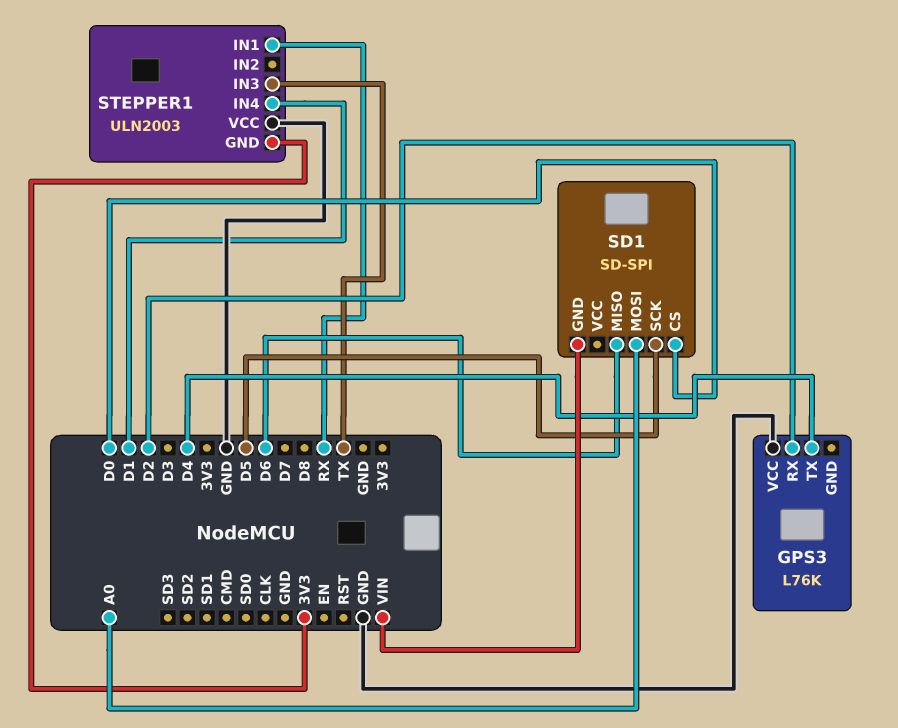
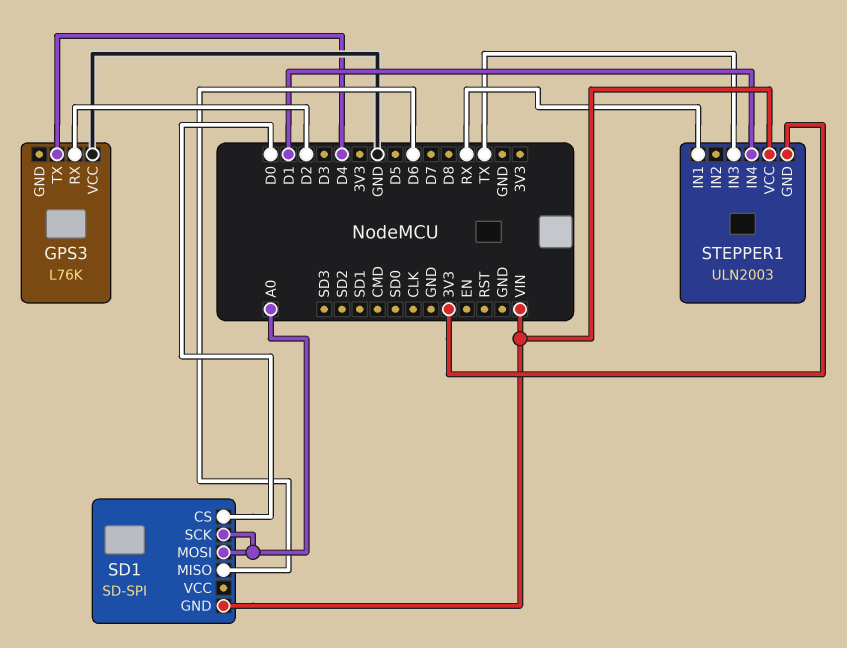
SD1 pin SCK: D5 -> A0
STEPPER1 pin VCC: GND -> VIN

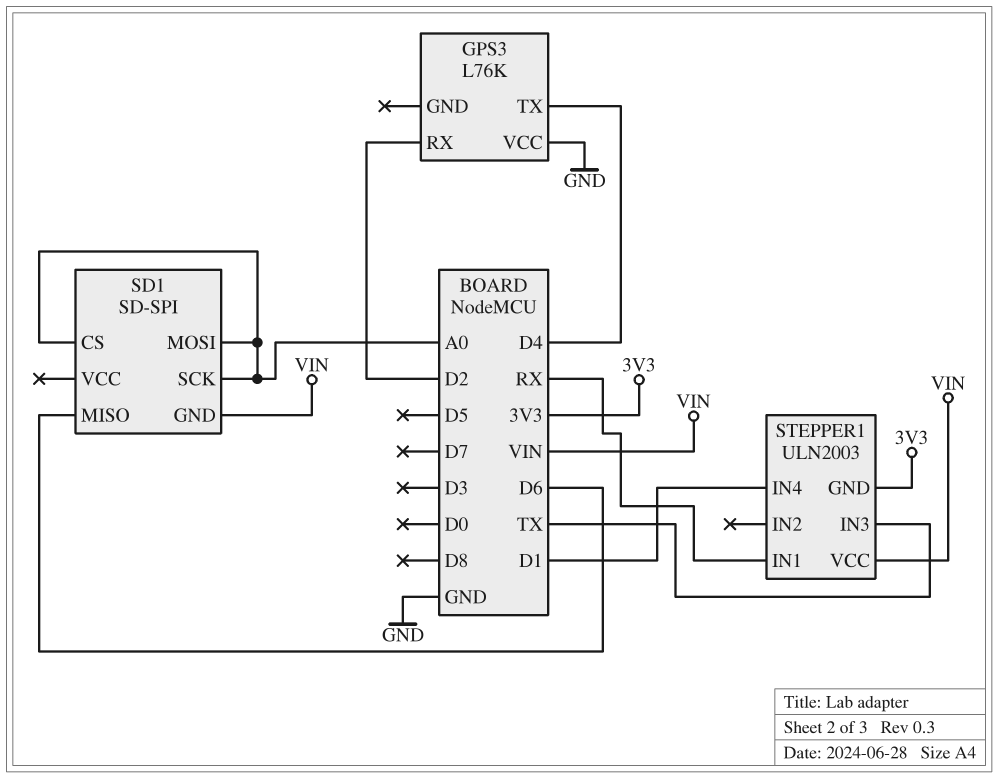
SD1 pin CS: D0 -> A0

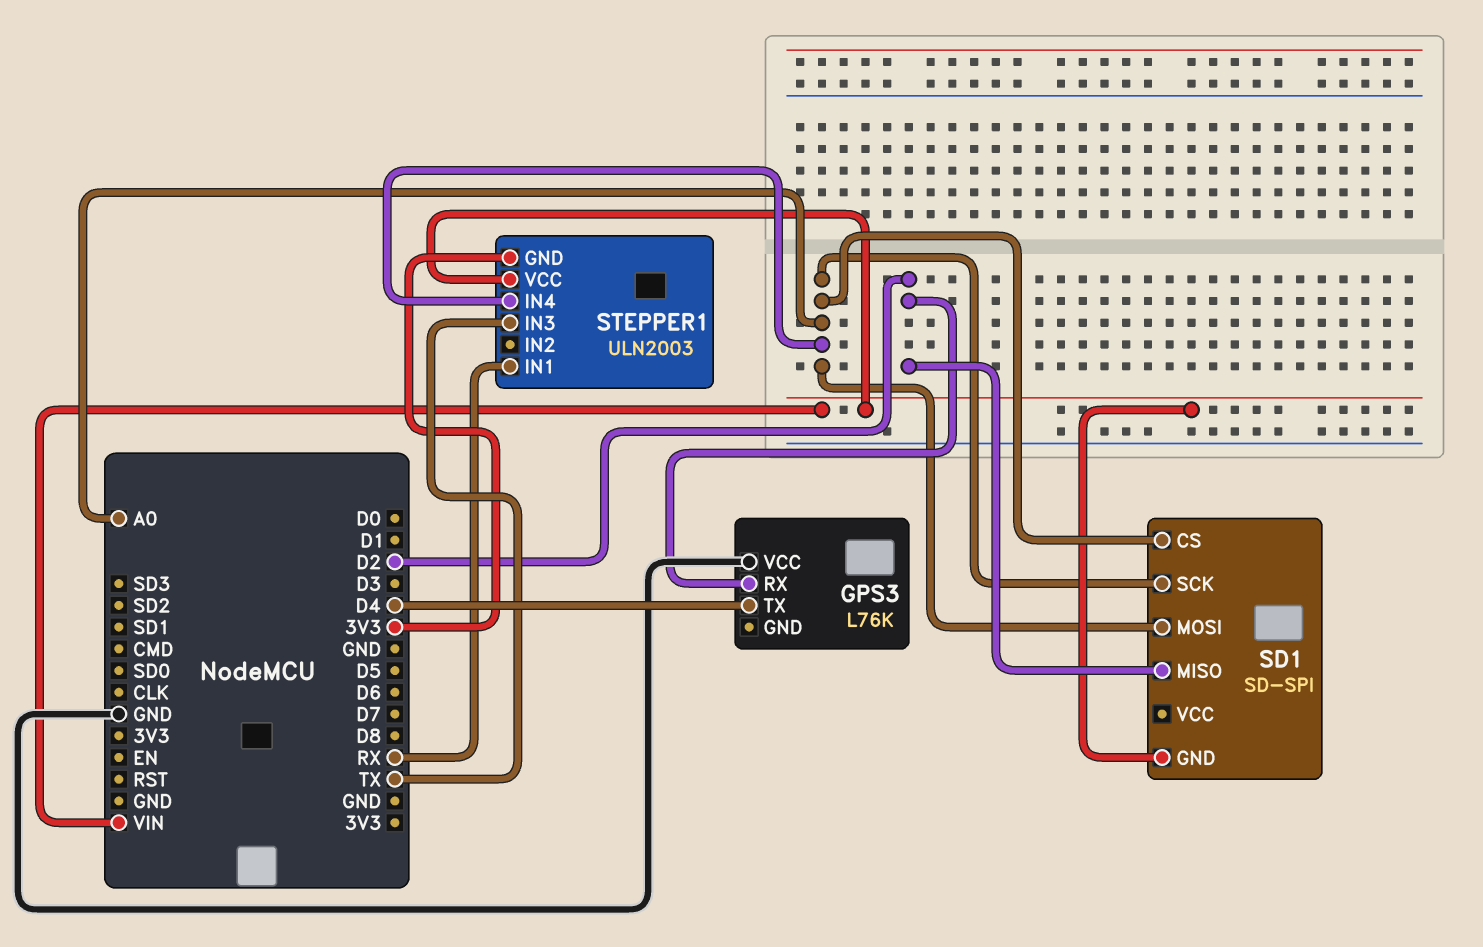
SD1 pin MISO: D6 -> D2
STEPPER1 pin IN4: D1 -> A0

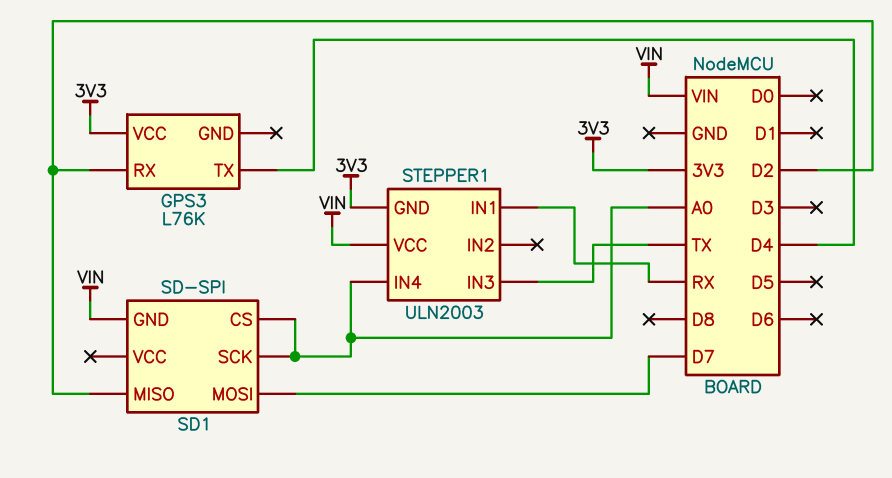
GPS3 pin VCC: GND -> 3V3
SD1 pin MOSI: A0 -> D7

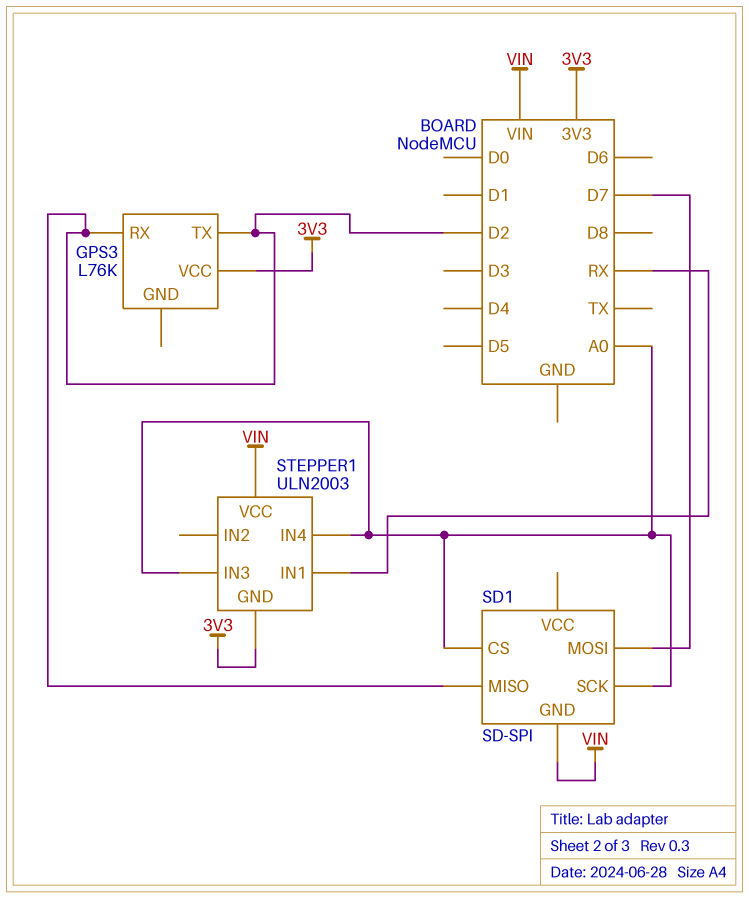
GPS3 pin TX: D4 -> D2
STEPPER1 pin IN3: TX -> A0

